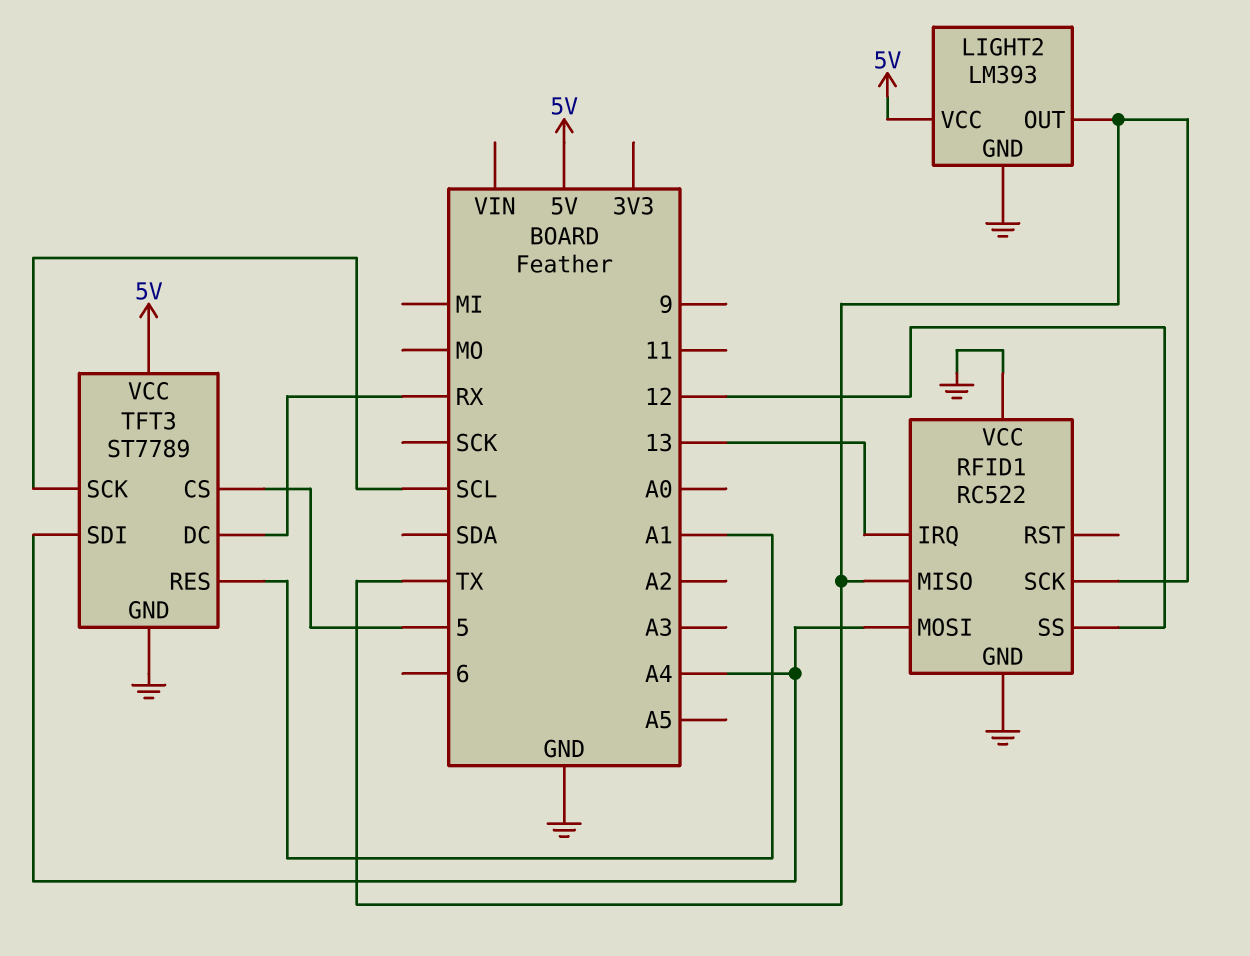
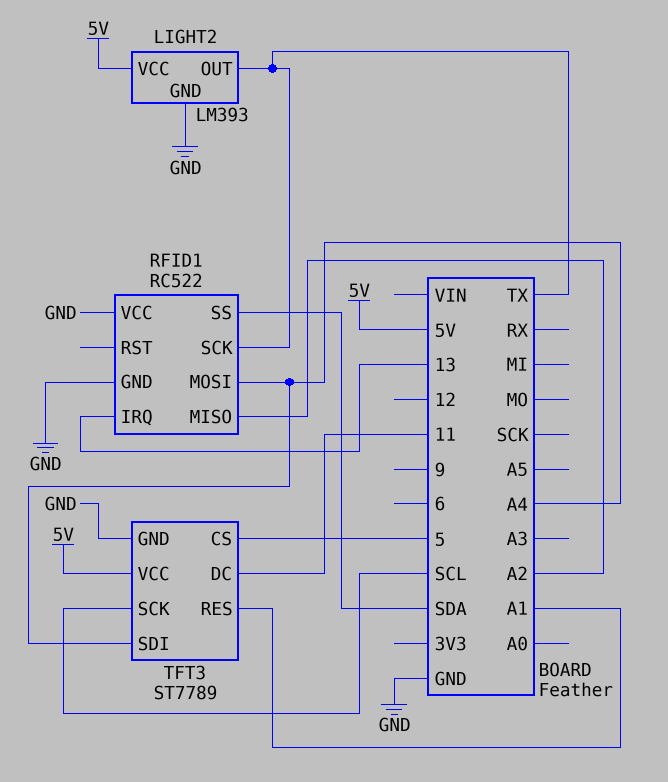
RFID1 pin MISO: TX -> A2
RFID1 pin SS: 12 -> SDA
TFT3 pin DC: RX -> 11

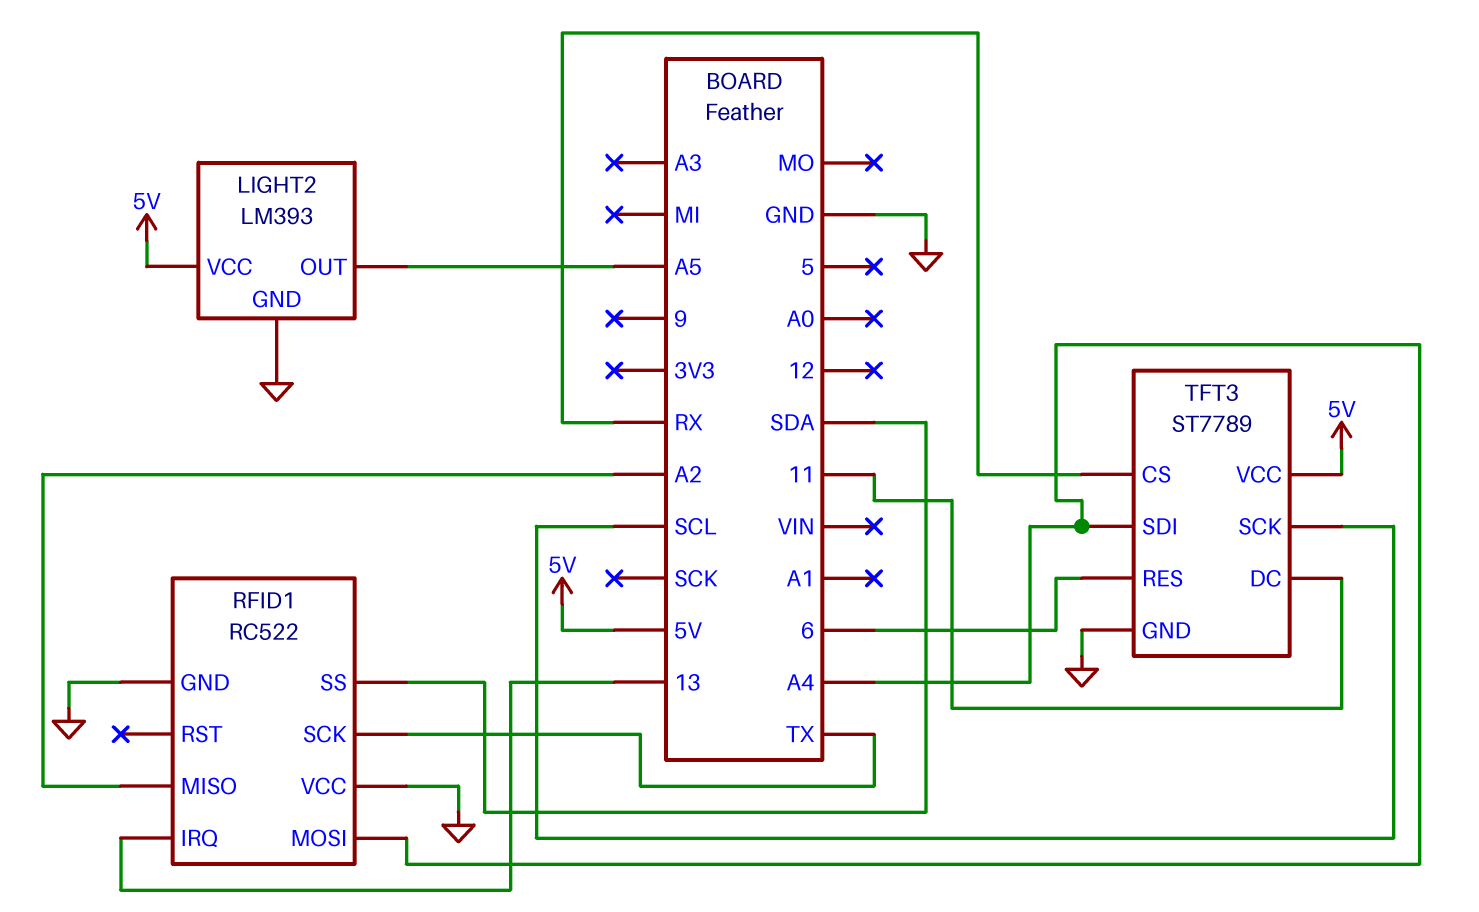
LIGHT2 pin OUT: TX -> A5
TFT3 pin CS: 5 -> RX
TFT3 pin RES: A1 -> 6

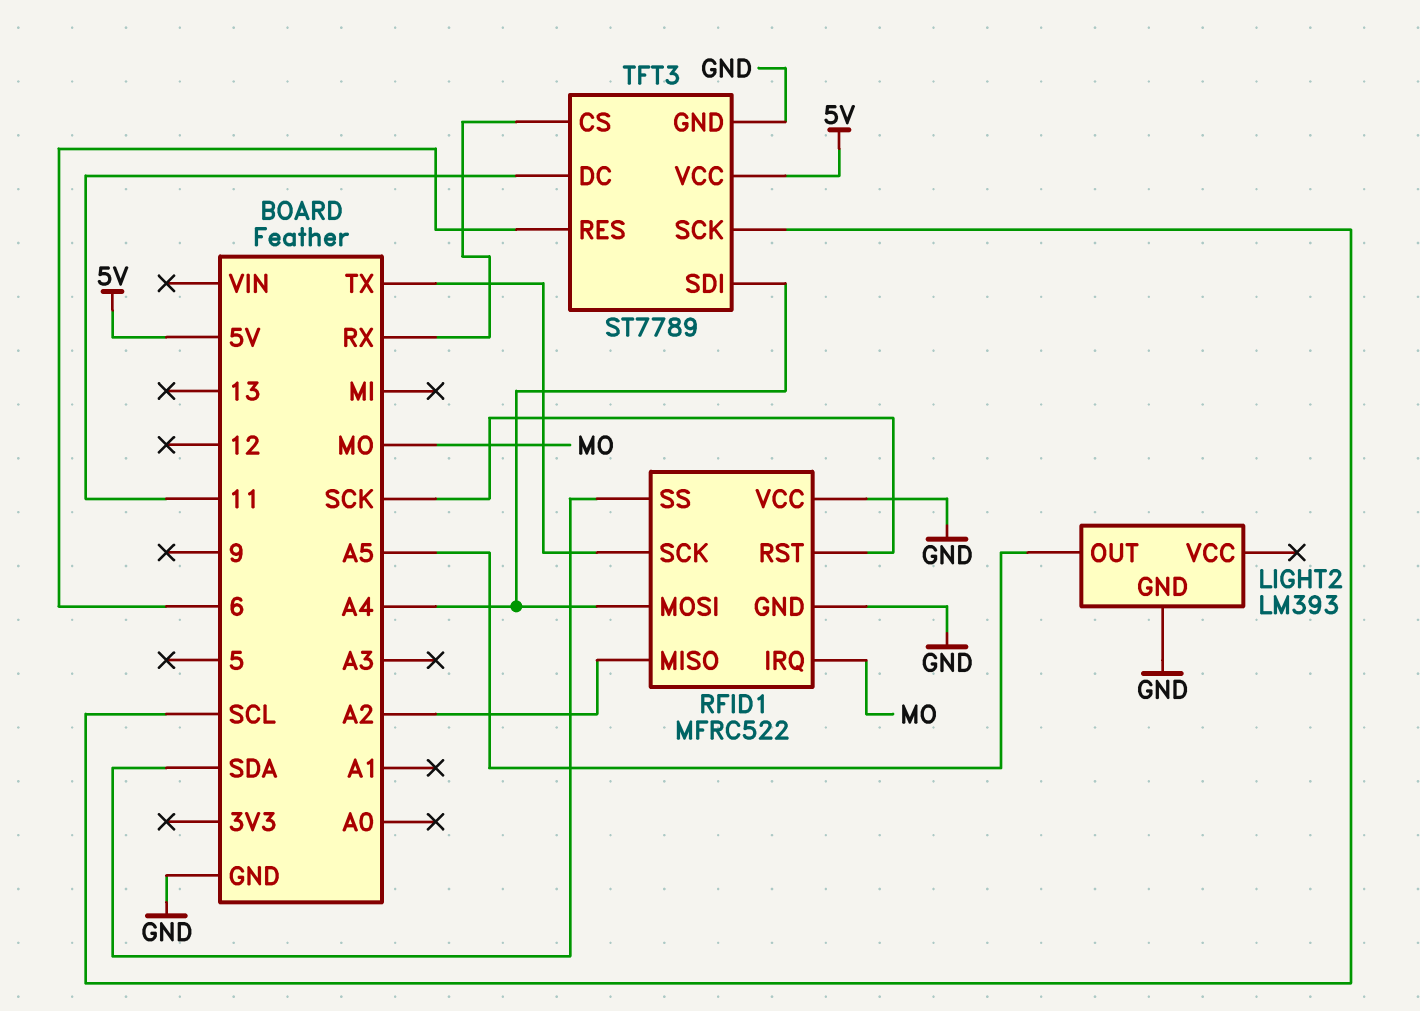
LIGHT2 pin VCC: 5V -> none
RFID1: RC522 -> MFRC522
RFID1 pin IRQ: 13 -> MO
RFID1 pin RST: none -> SCK

